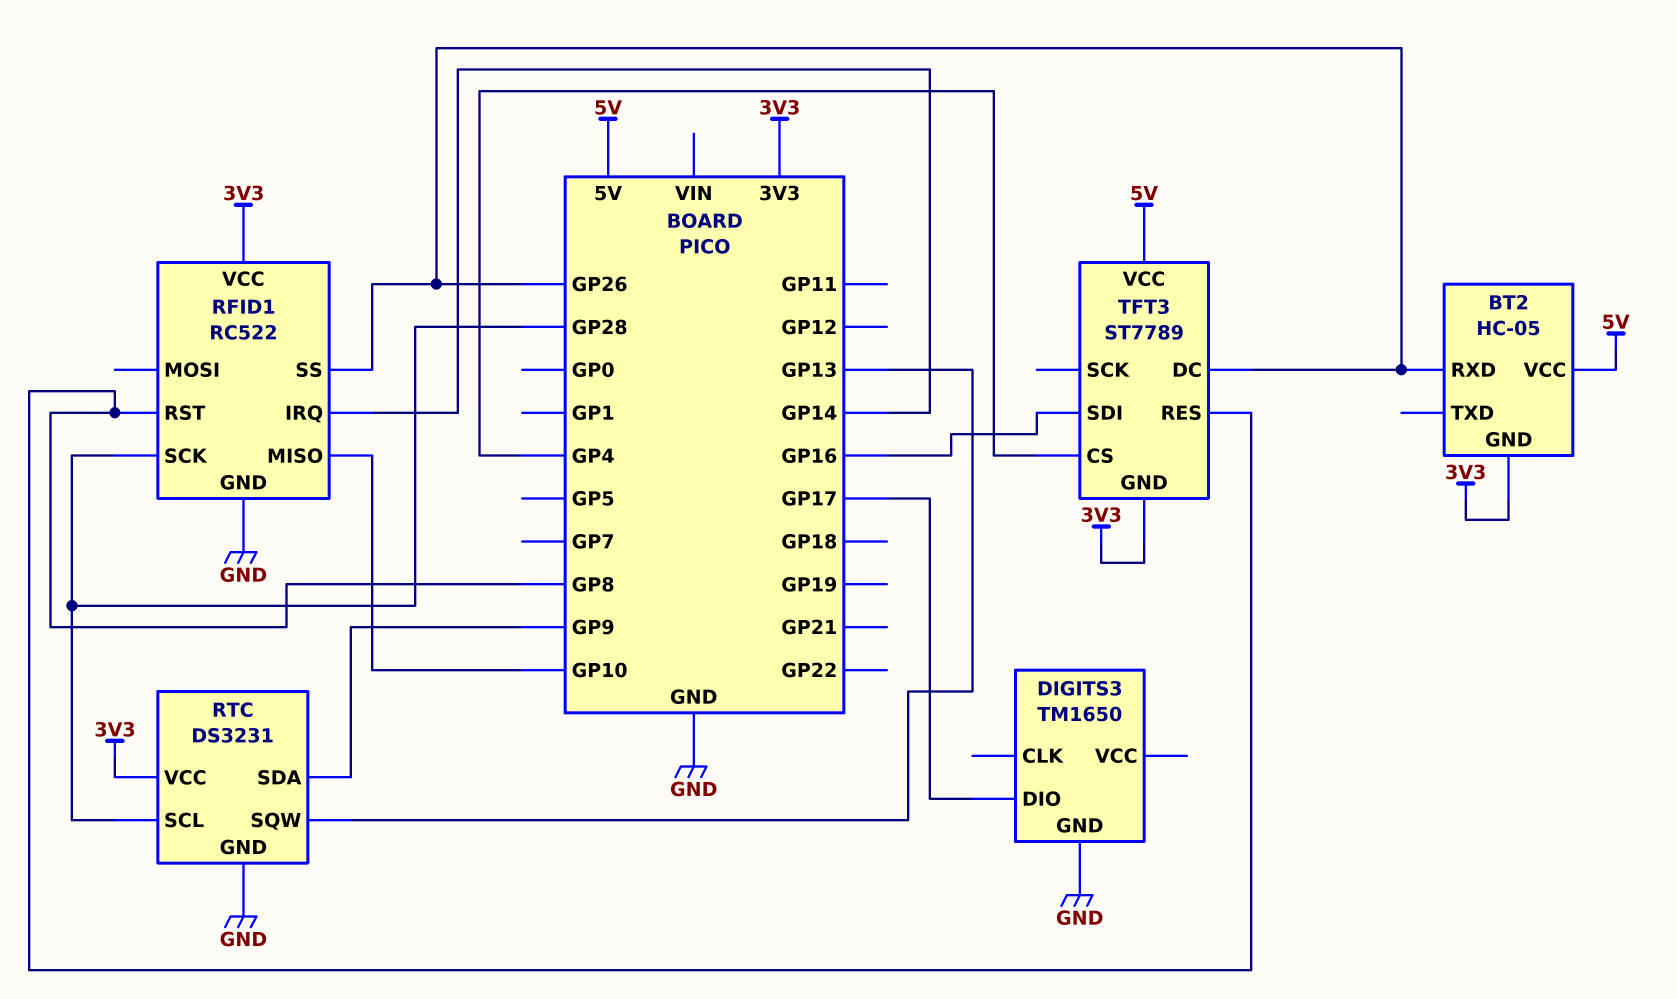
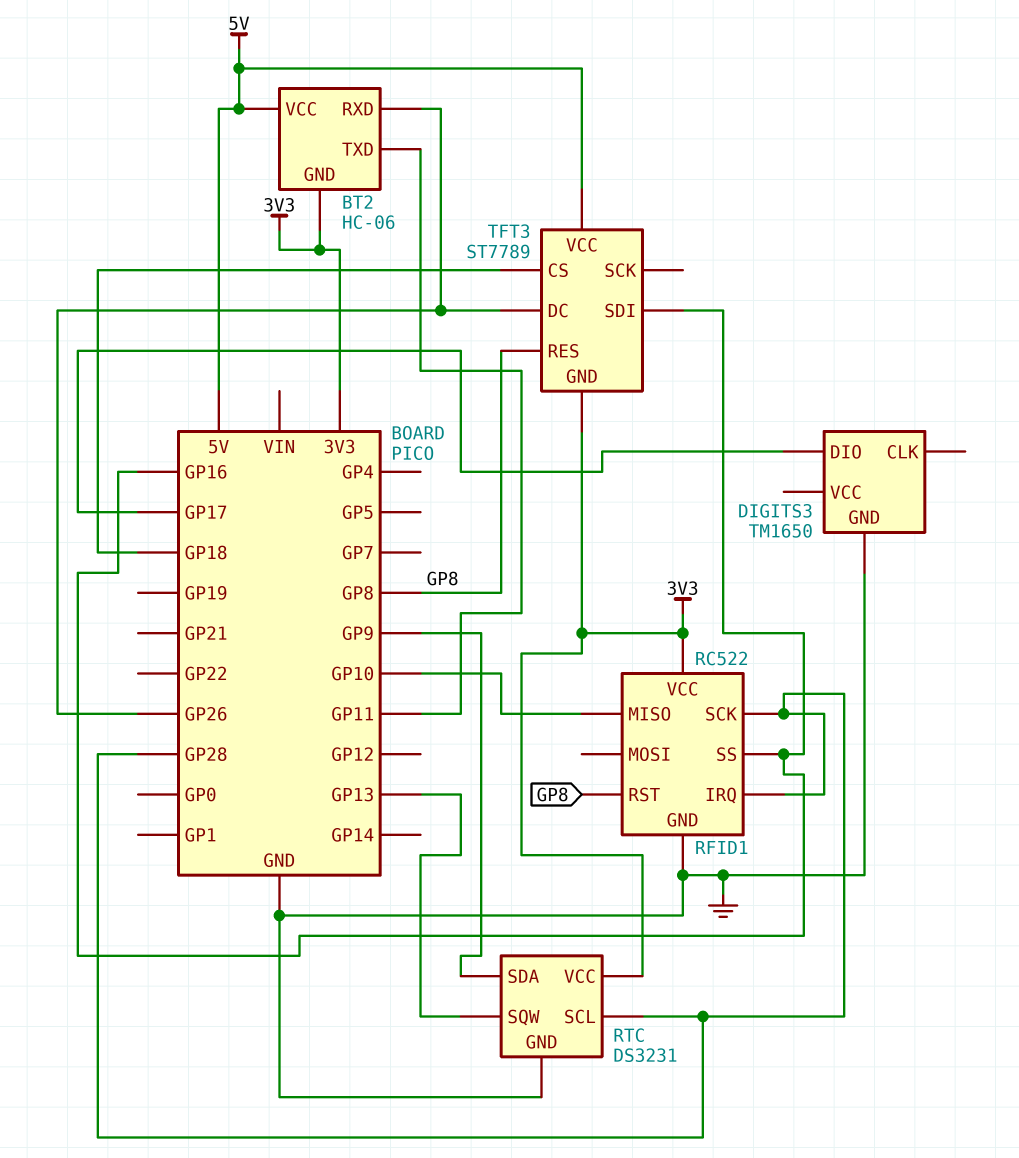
BT2: HC-05 -> HC-06
BT2 pin TXD: none -> GP11
RFID1 pin IRQ: GP14 -> GP28
RFID1 pin SS: GP26 -> GP16
TFT3 pin CS: GP4 -> GP18

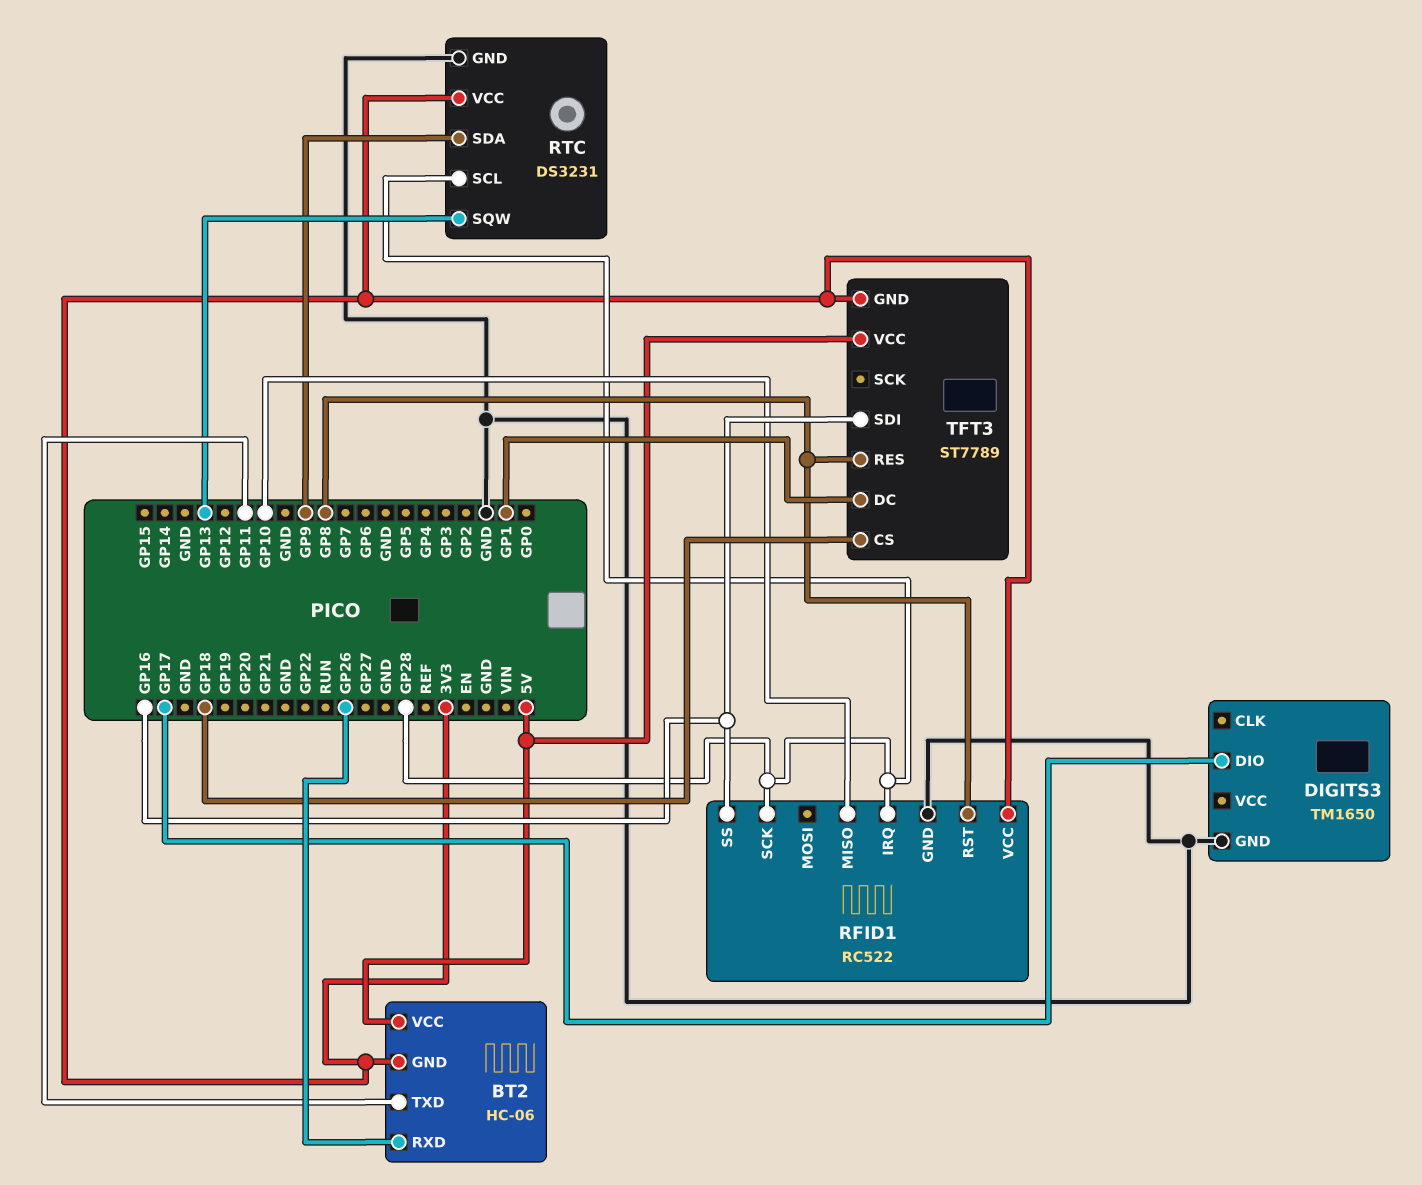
TFT3 pin DC: GP26 -> GP1

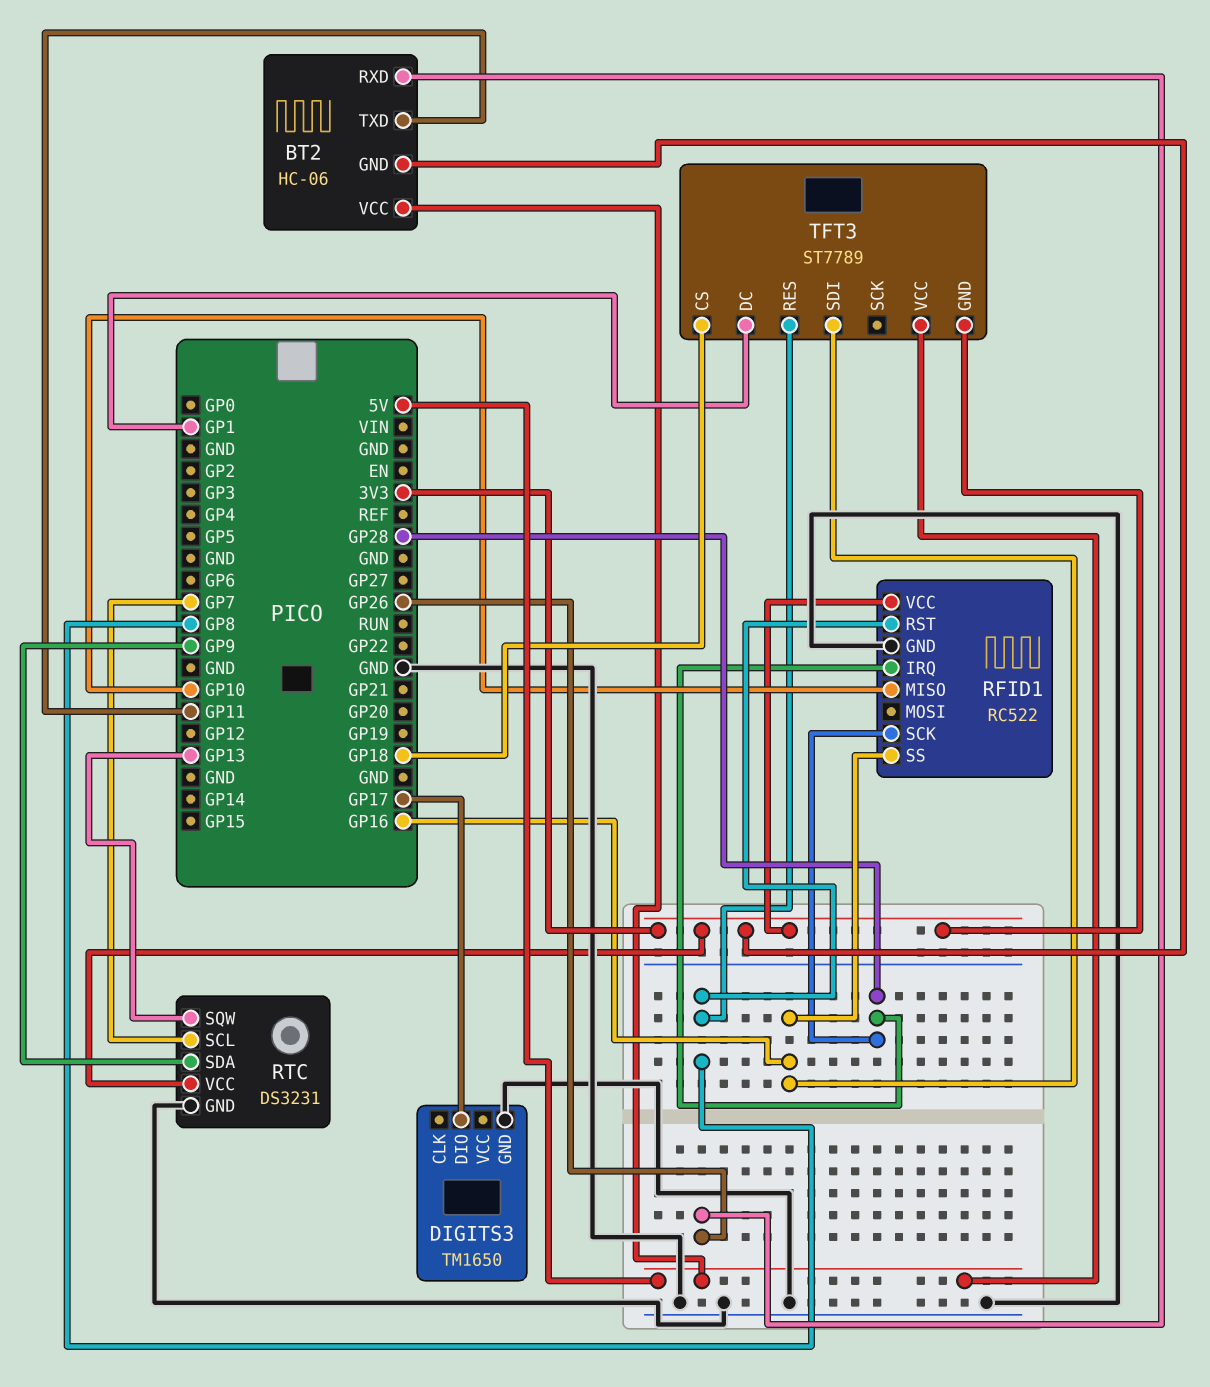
RTC pin SCL: GP28 -> GP7

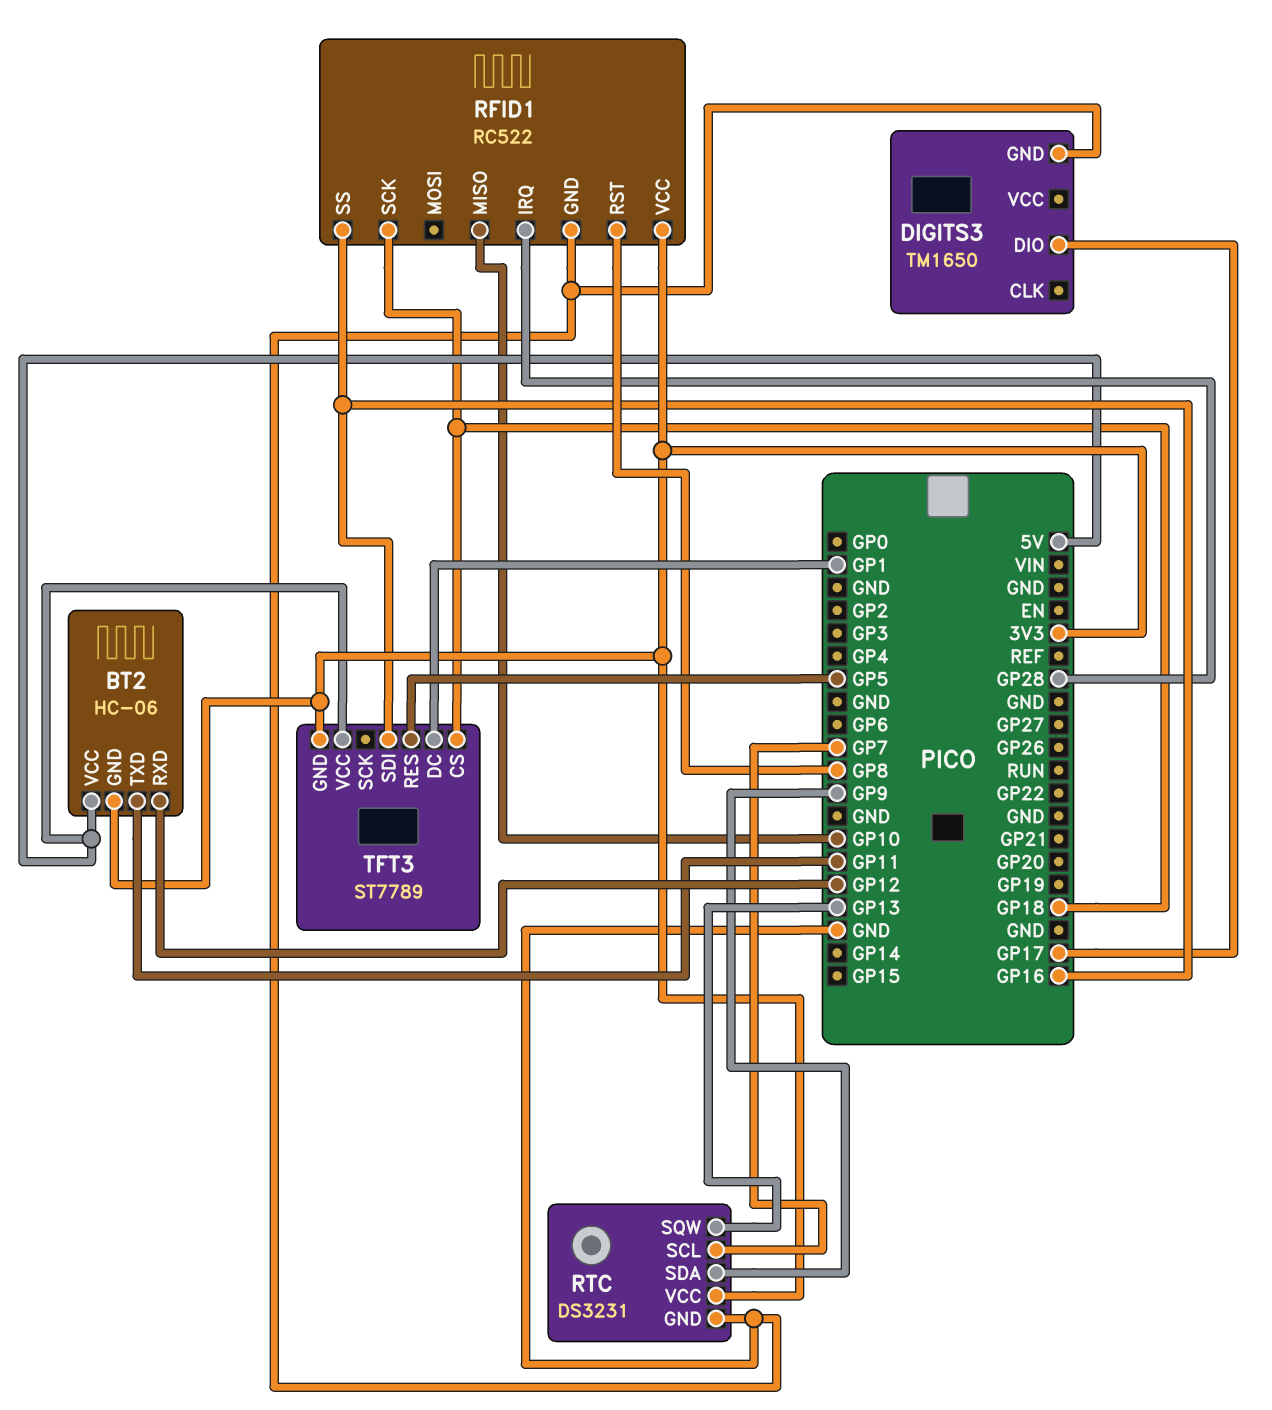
BT2 pin RXD: GP26 -> GP12
RFID1 pin SCK: GP28 -> GP18
TFT3 pin RES: GP8 -> GP5

